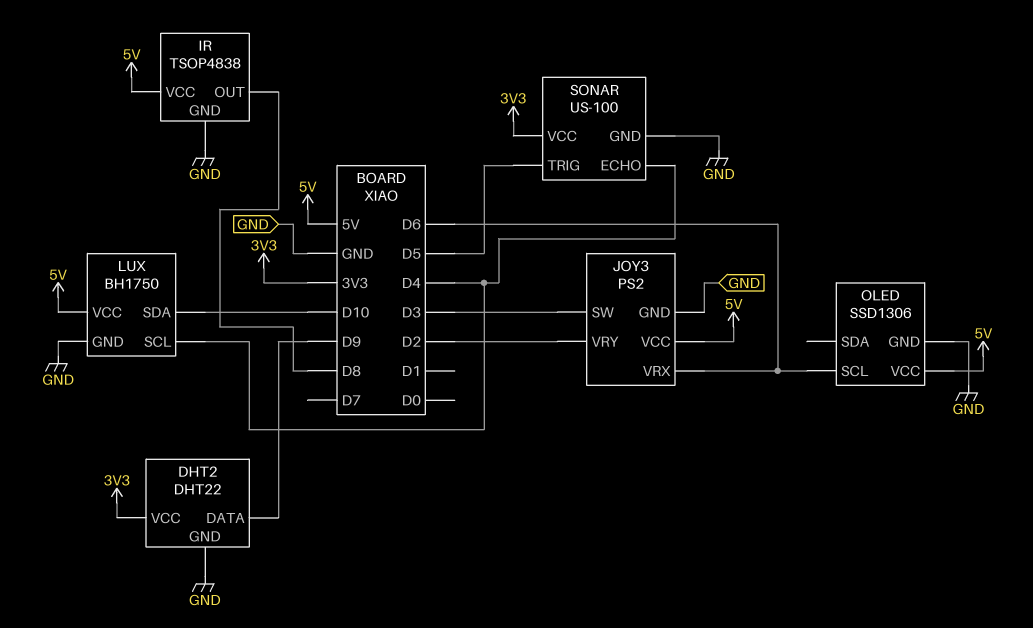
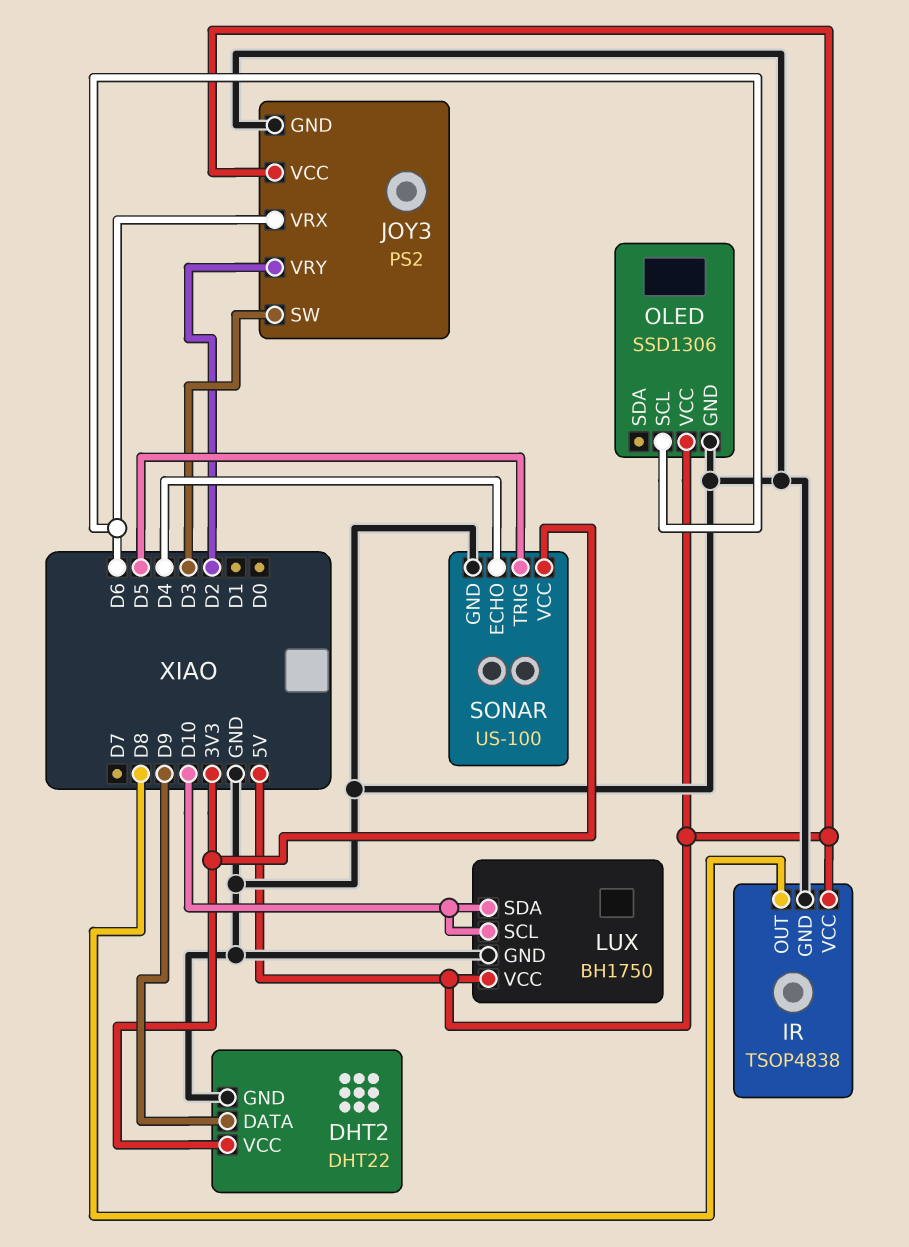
LUX pin SCL: D4 -> D10

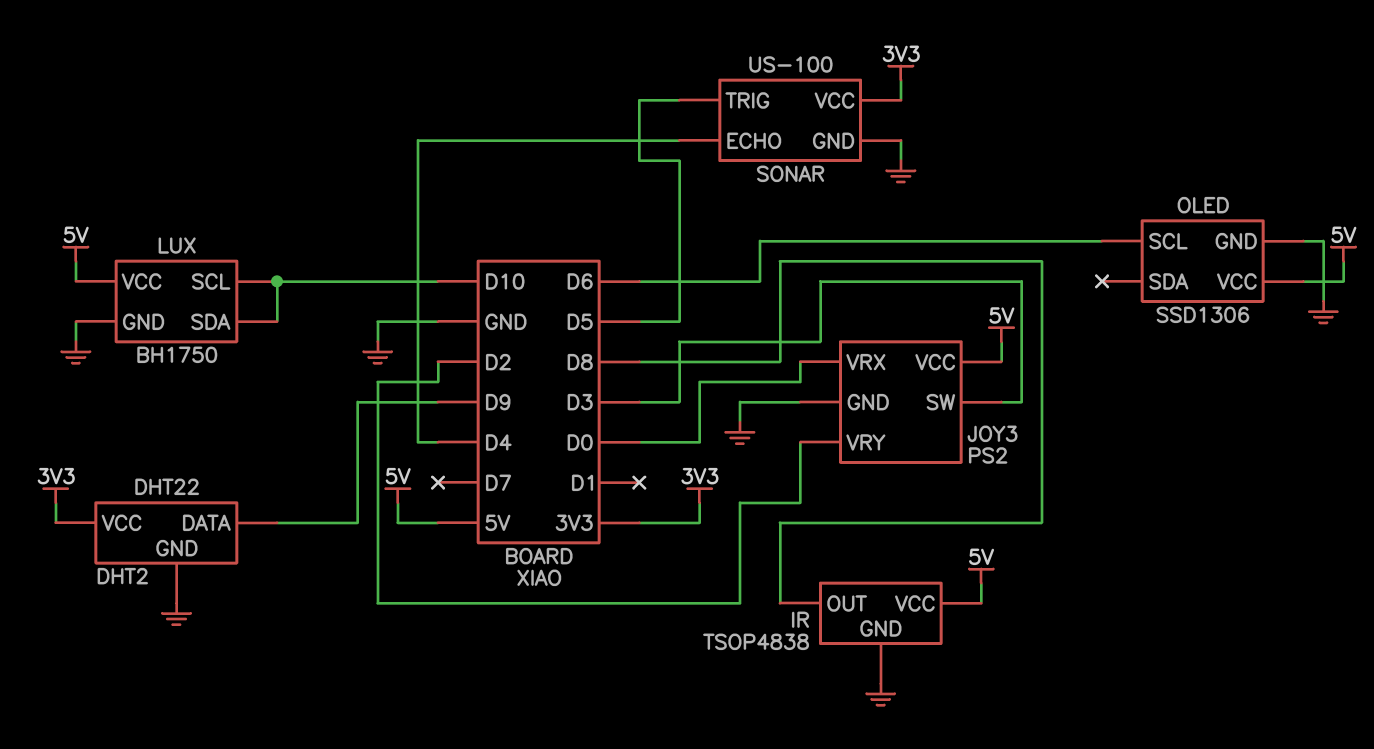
JOY3 pin VRX: D6 -> D0

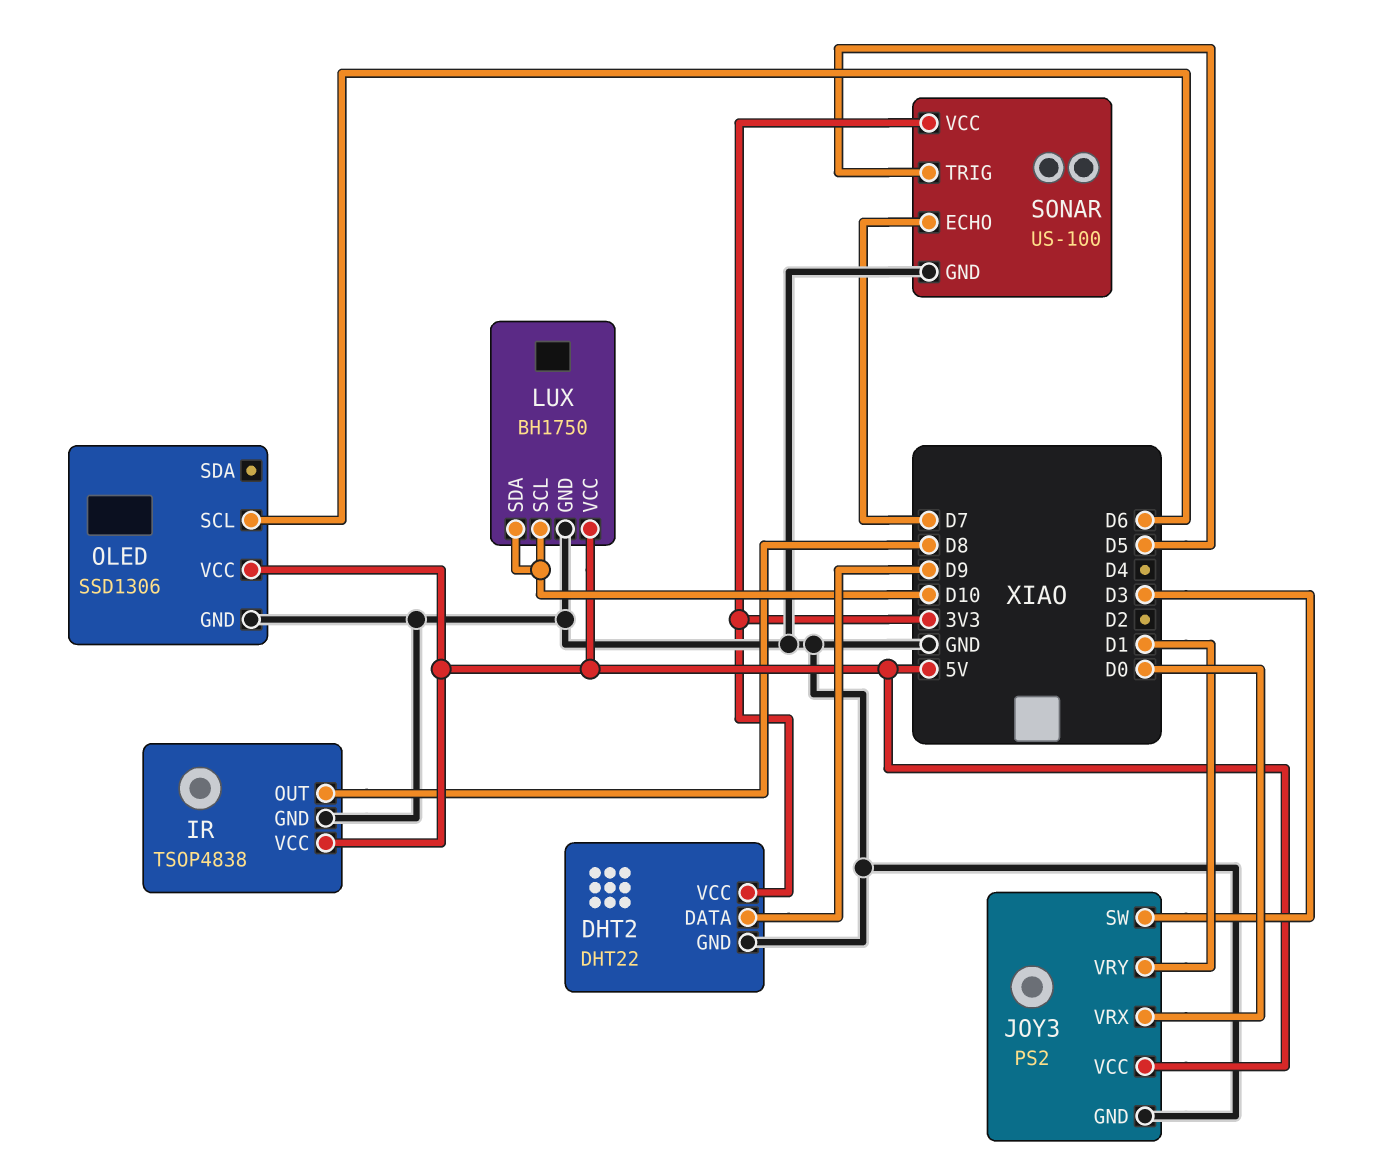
JOY3 pin VRY: D2 -> D1
SONAR pin ECHO: D4 -> D7

